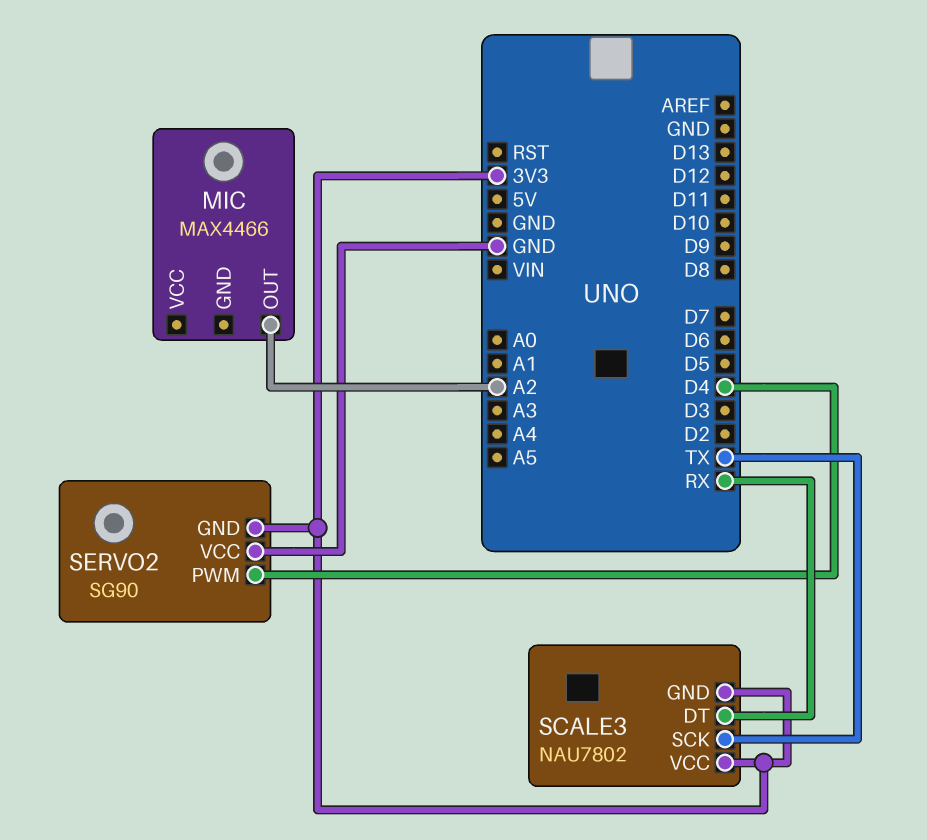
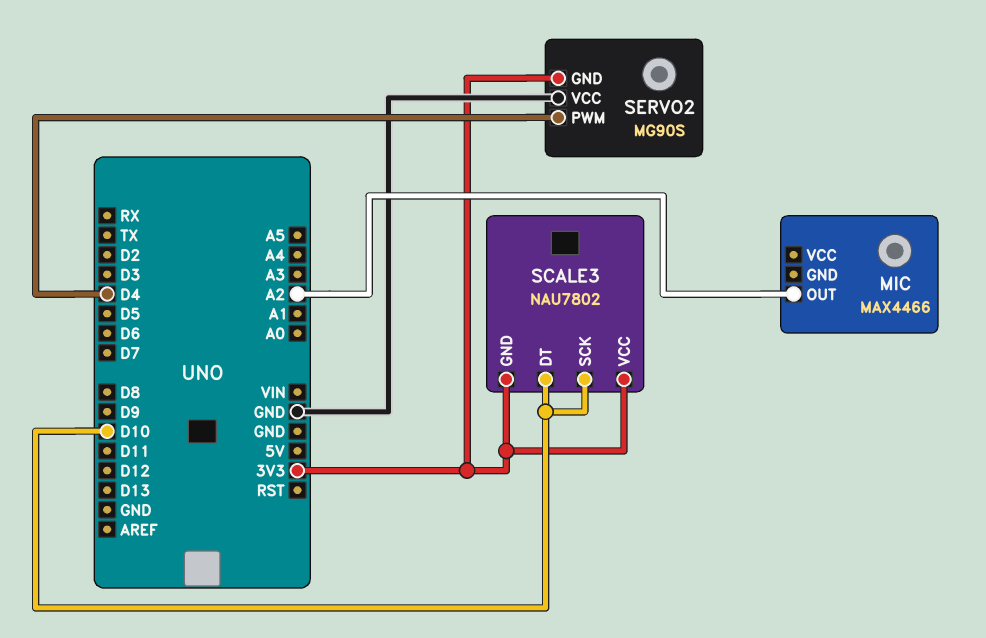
SCALE3 pin DT: RX -> D10
SCALE3 pin SCK: TX -> D10
SERVO2: SG90 -> MG90S

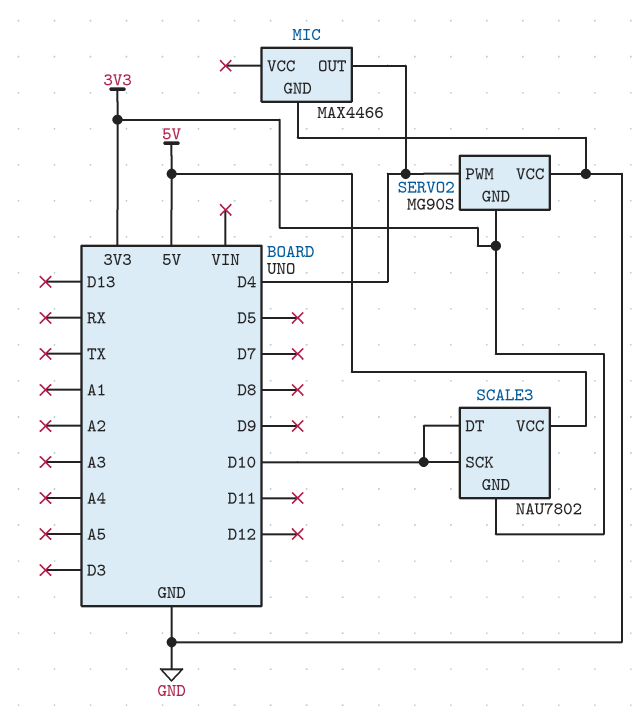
MIC pin GND: none -> GND
MIC pin OUT: A2 -> D4
SCALE3 pin VCC: 3V3 -> 5V

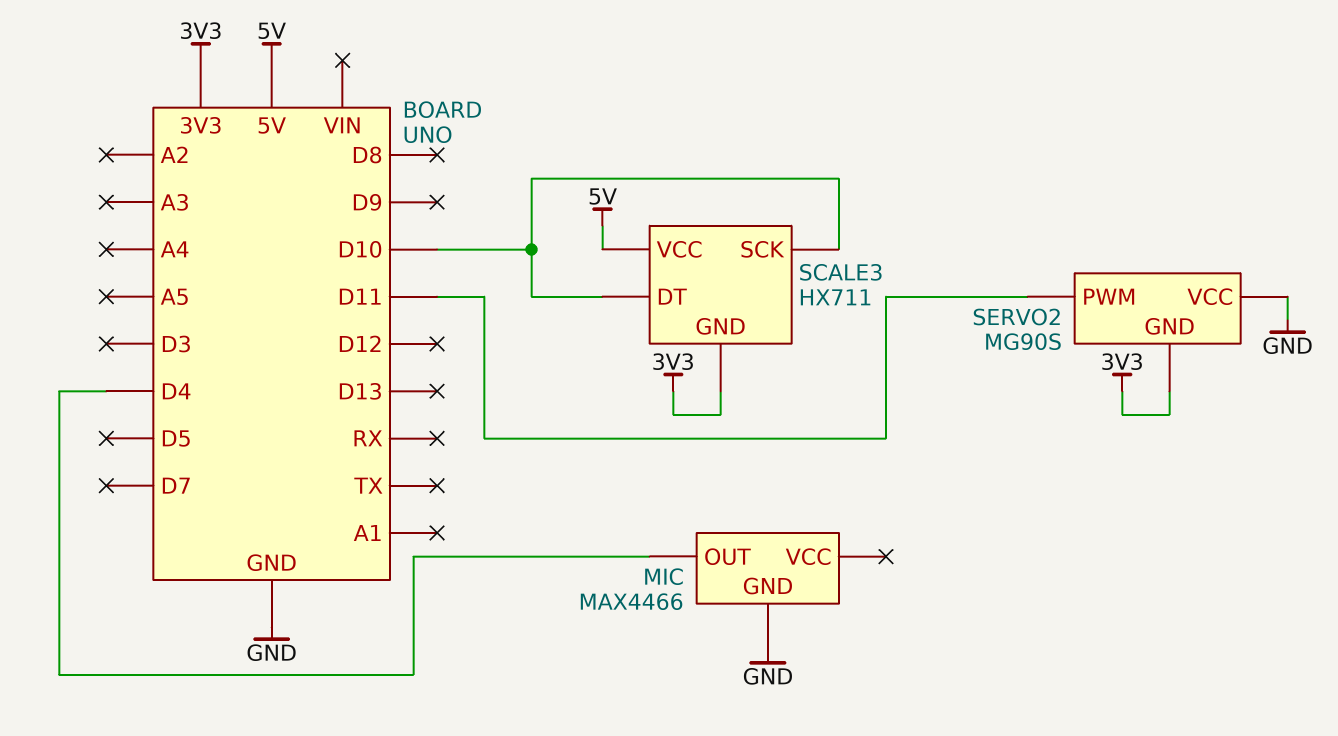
SCALE3: NAU7802 -> HX711
SERVO2 pin PWM: D4 -> D11

